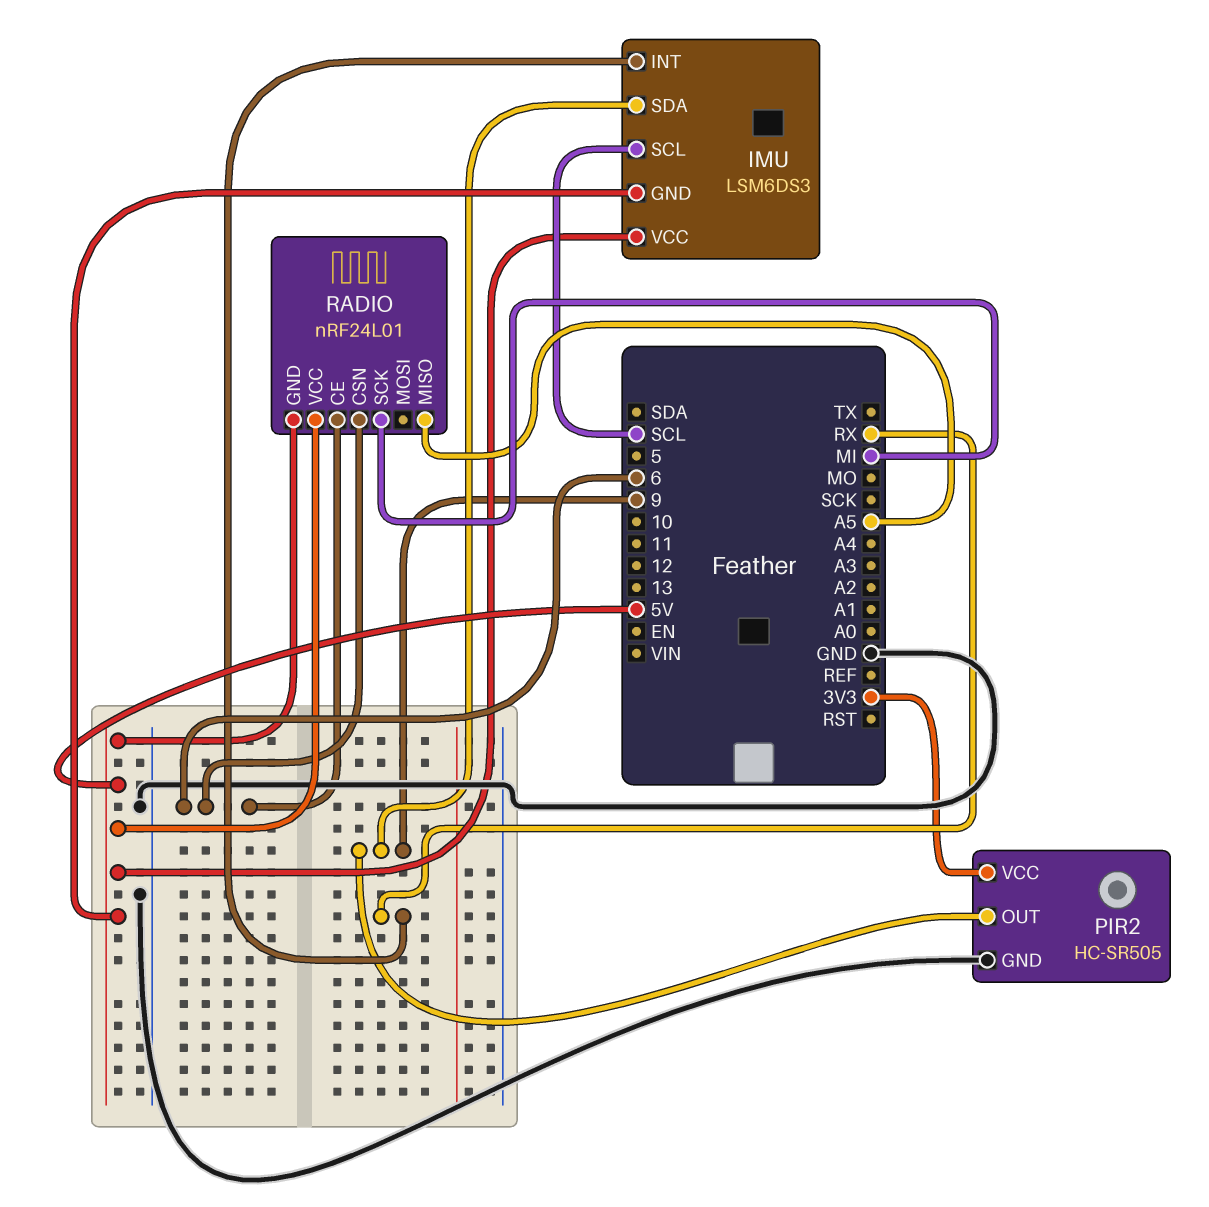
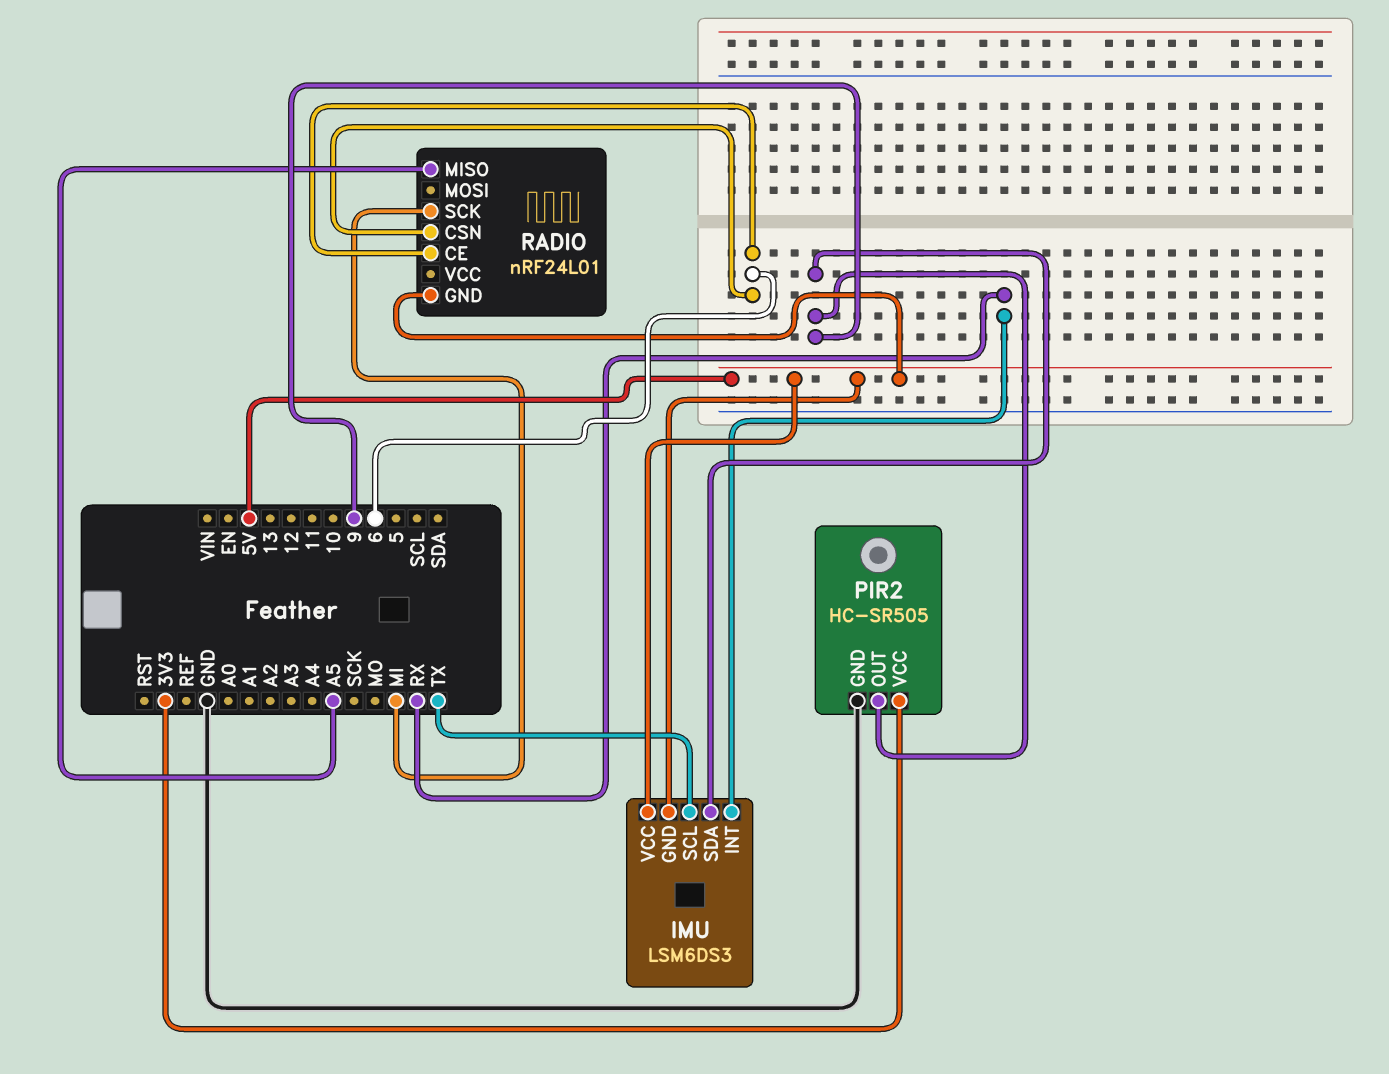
IMU pin SCL: SCL -> TX
RADIO pin VCC: 5V -> none

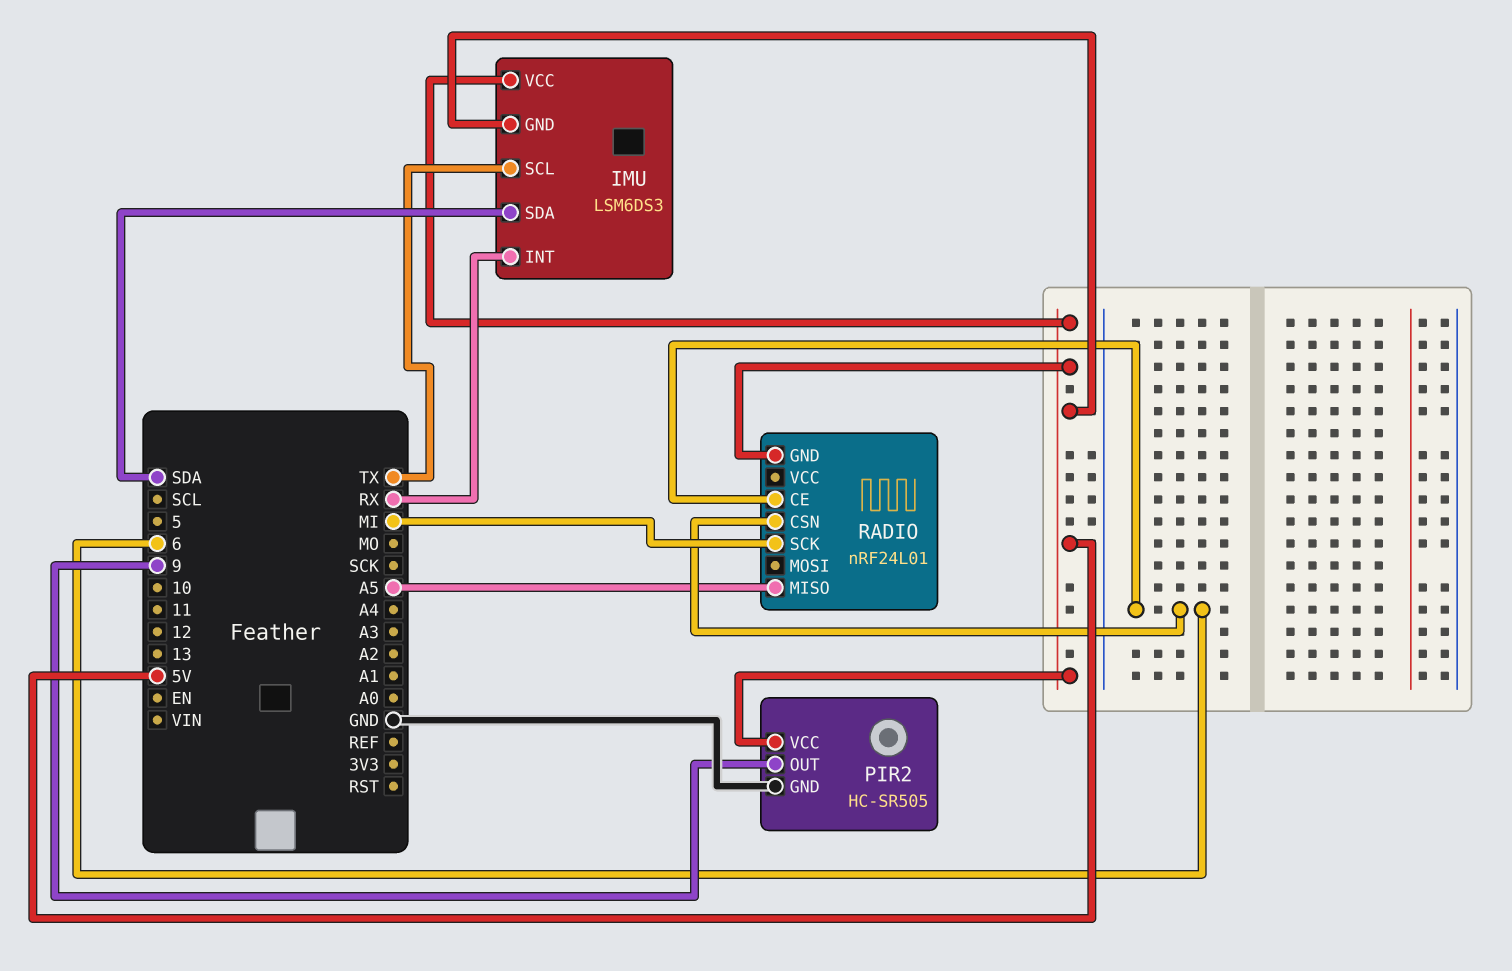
IMU pin SDA: 9 -> SDA
PIR2 pin VCC: 3V3 -> 5V

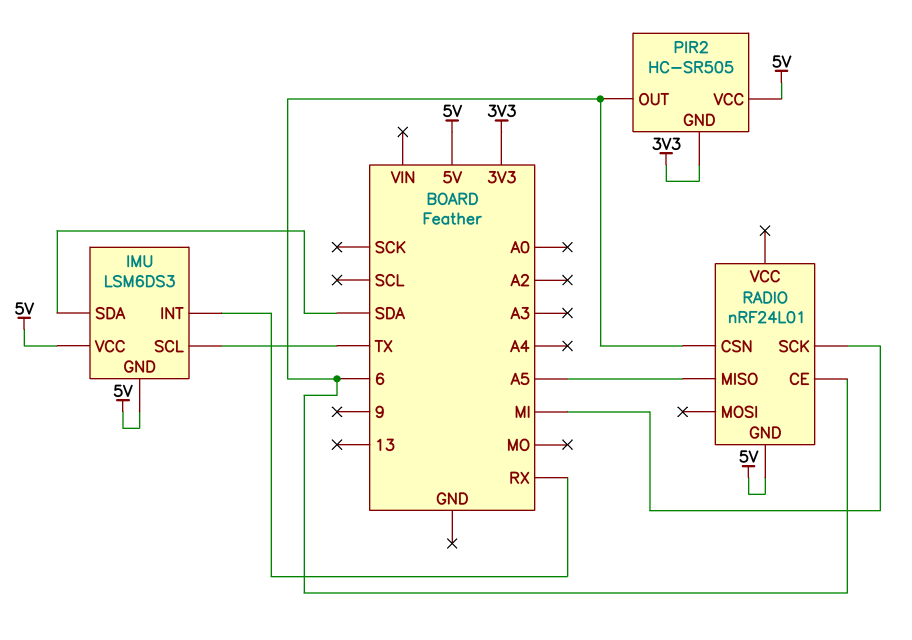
PIR2 pin GND: GND -> 3V3
PIR2 pin OUT: 9 -> 6

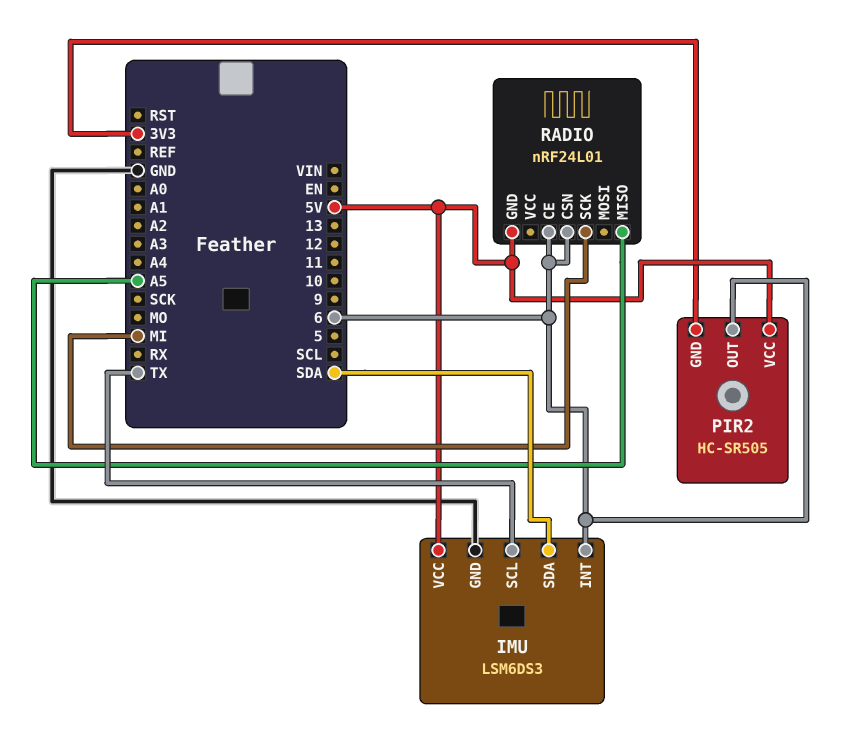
IMU pin GND: 5V -> GND
IMU pin INT: RX -> 6

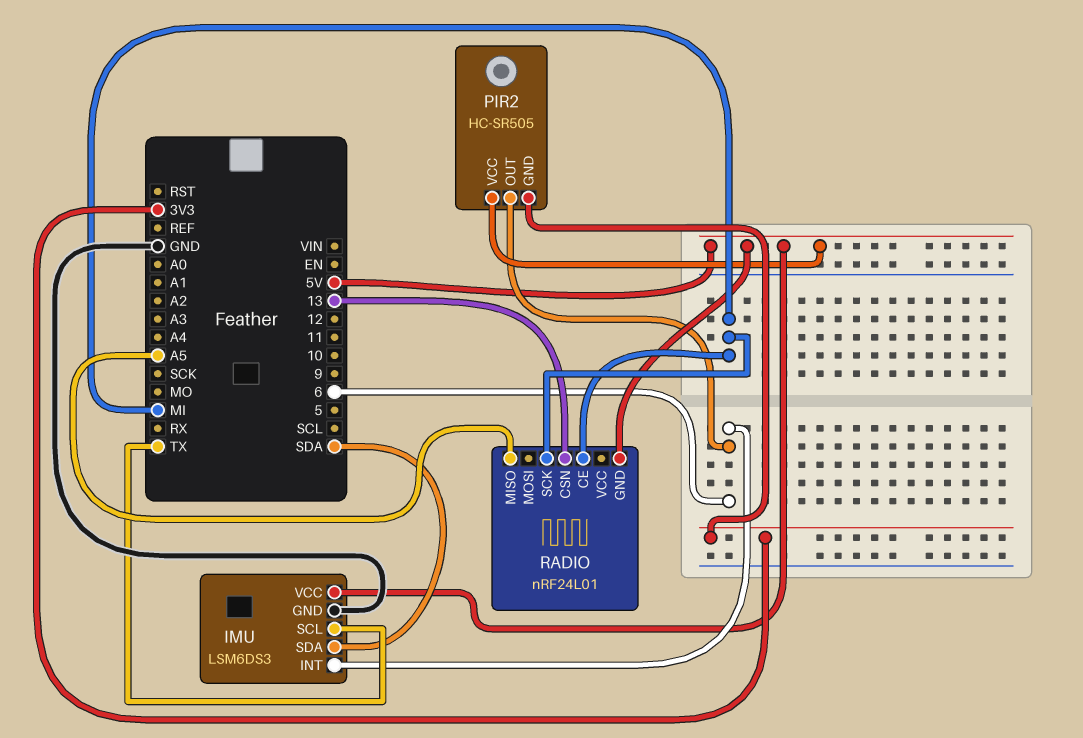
RADIO pin CE: 6 -> MI
RADIO pin CSN: 6 -> 13

